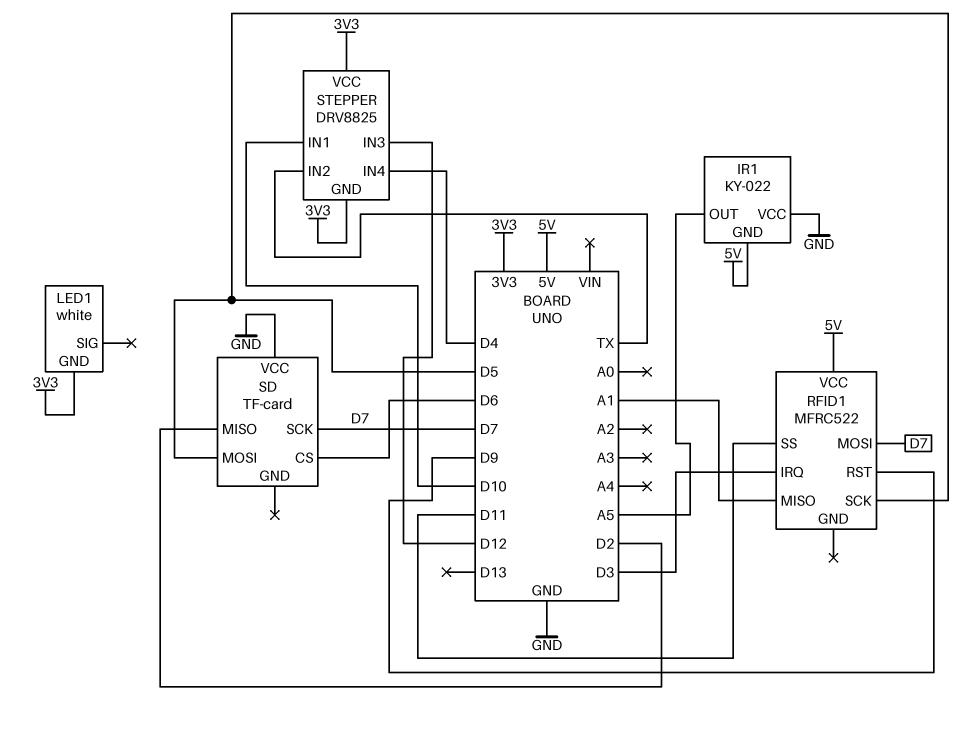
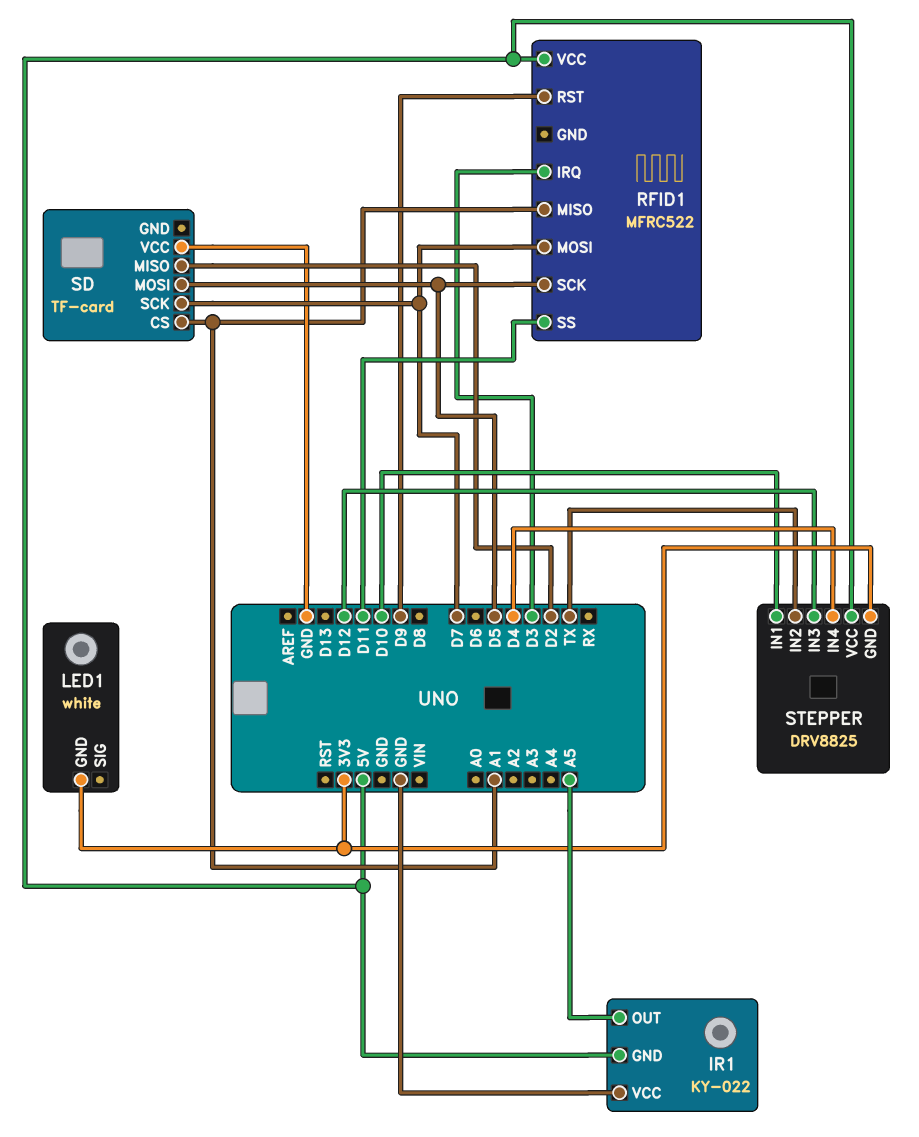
SD pin CS: D6 -> A1
STEPPER pin VCC: 3V3 -> 5V

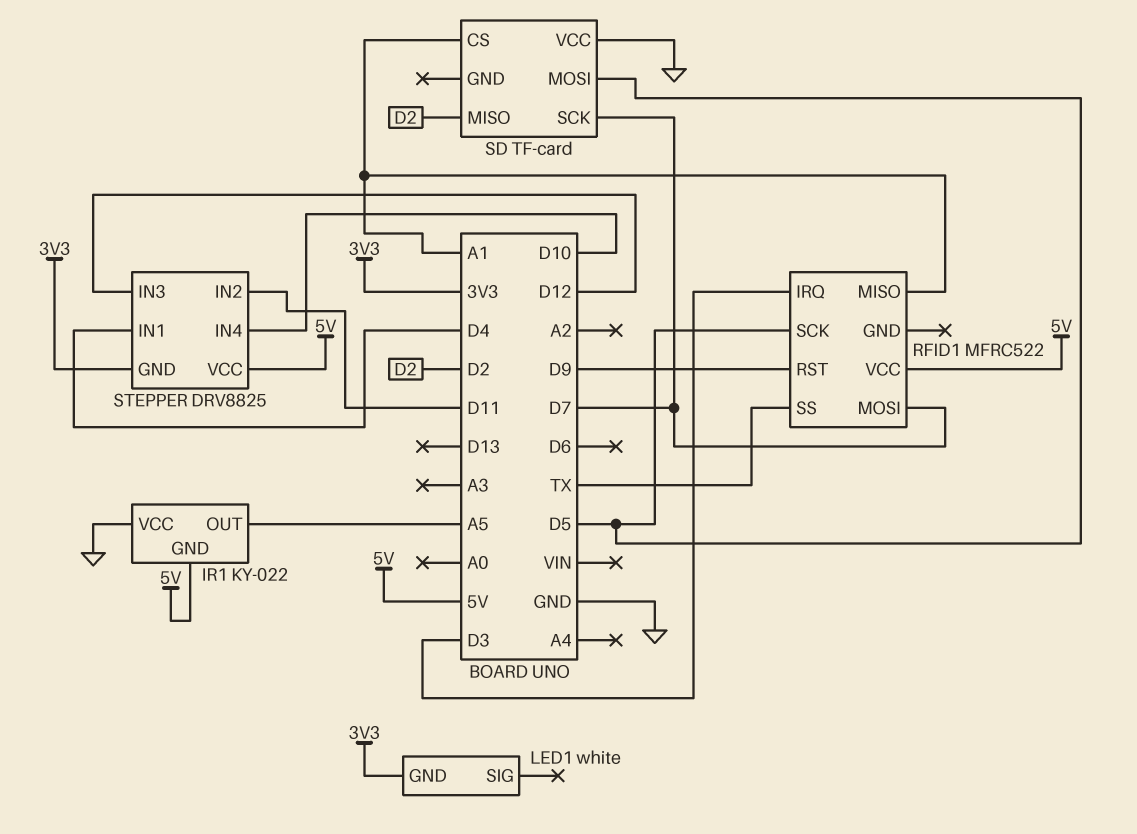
RFID1 pin SS: D11 -> TX
STEPPER pin IN1: D10 -> D4
STEPPER pin IN2: TX -> D11
STEPPER pin IN4: D4 -> D10

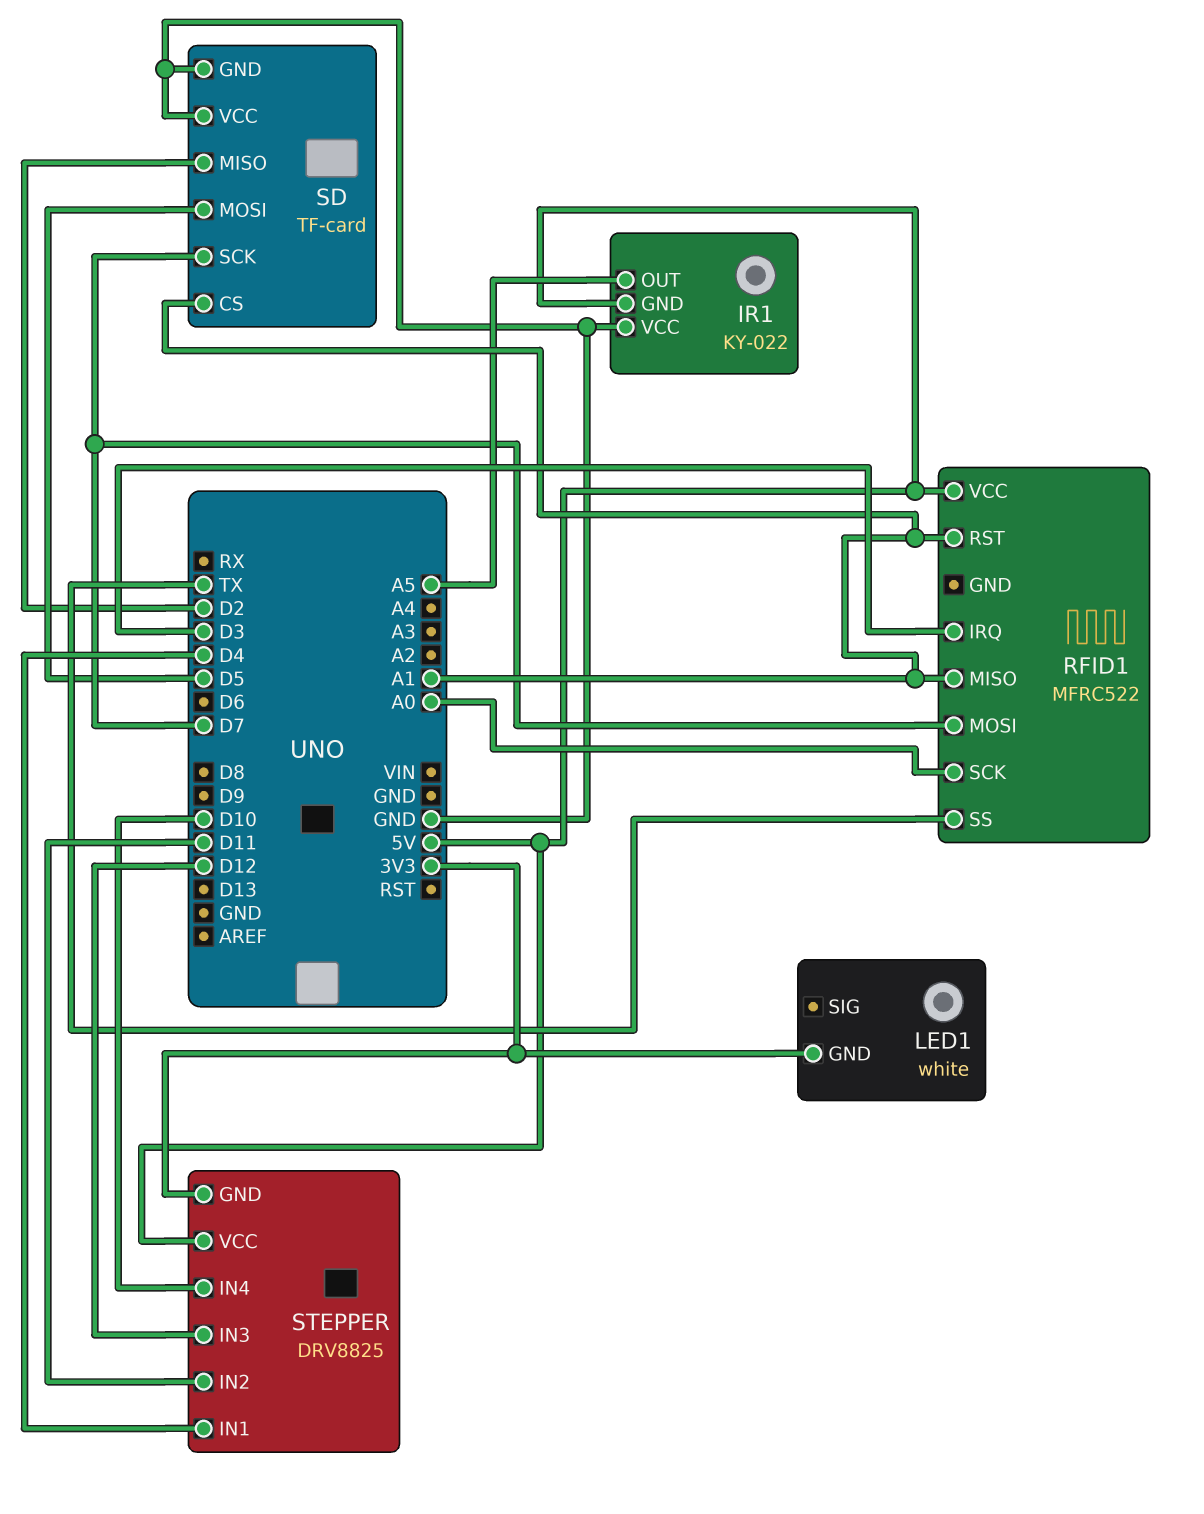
RFID1 pin RST: D9 -> A1
RFID1 pin SCK: D5 -> A0
SD pin GND: none -> GND

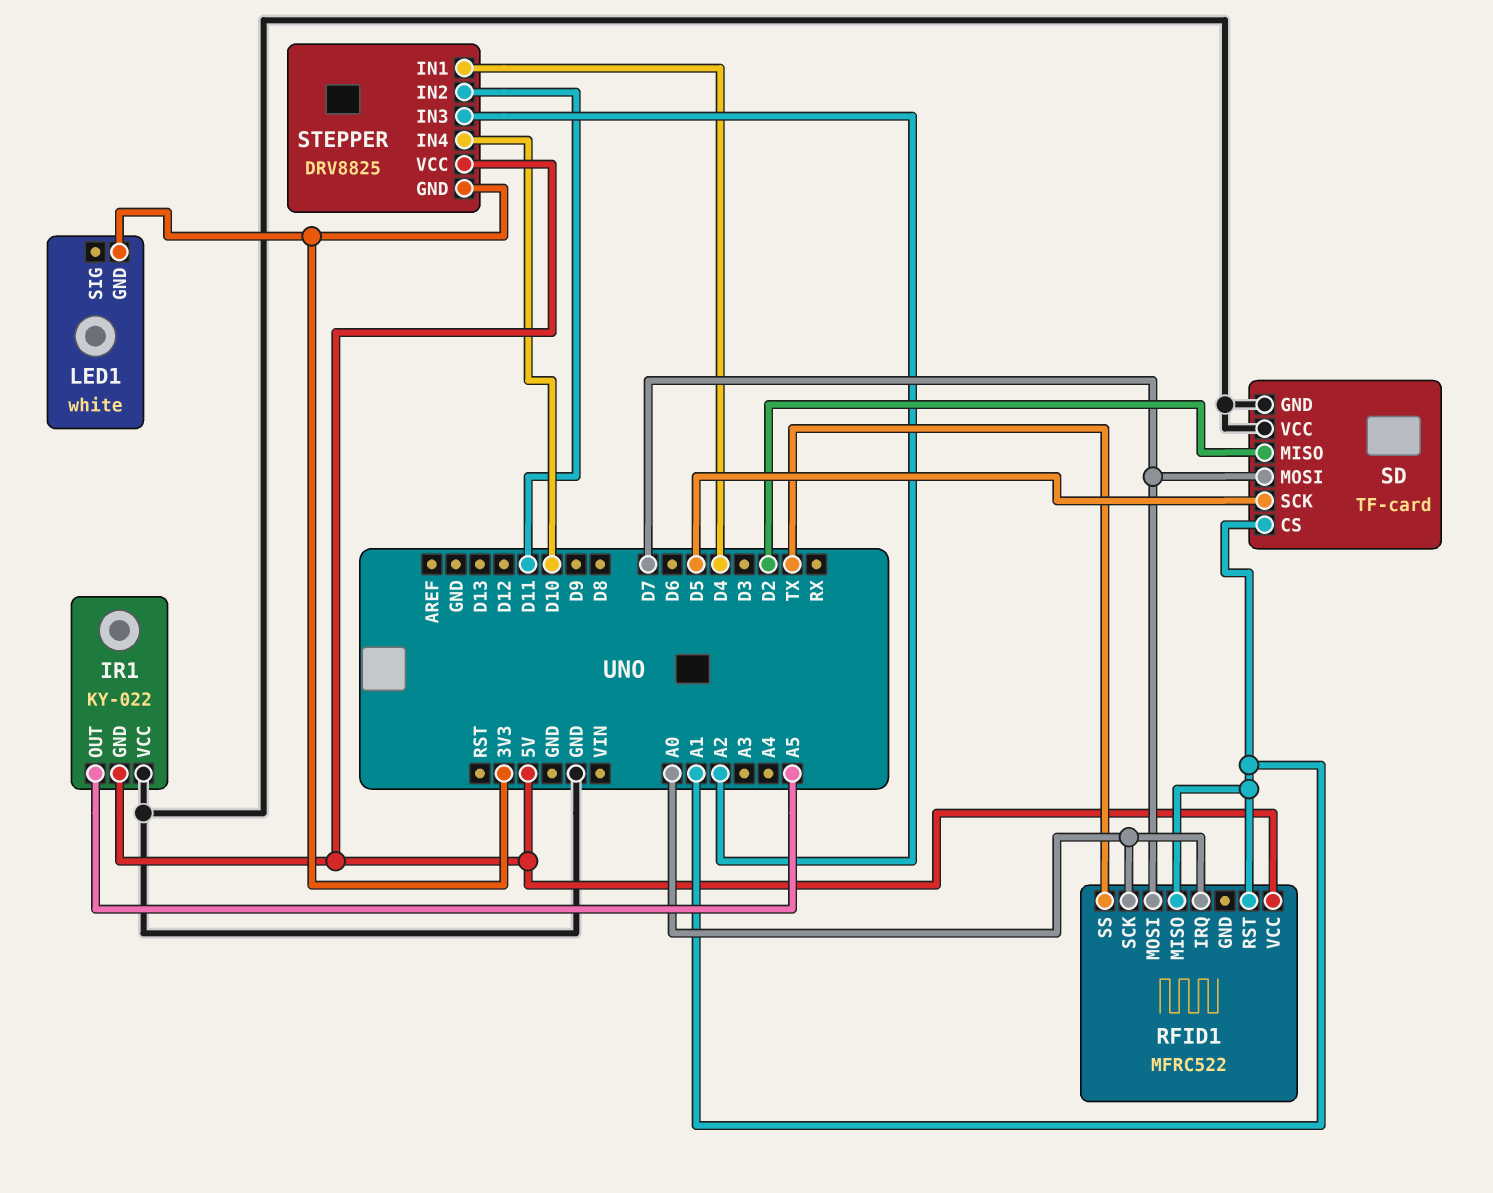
RFID1 pin IRQ: D3 -> A0
SD pin MOSI: D5 -> D7
SD pin SCK: D7 -> D5
STEPPER pin IN3: D12 -> A2

